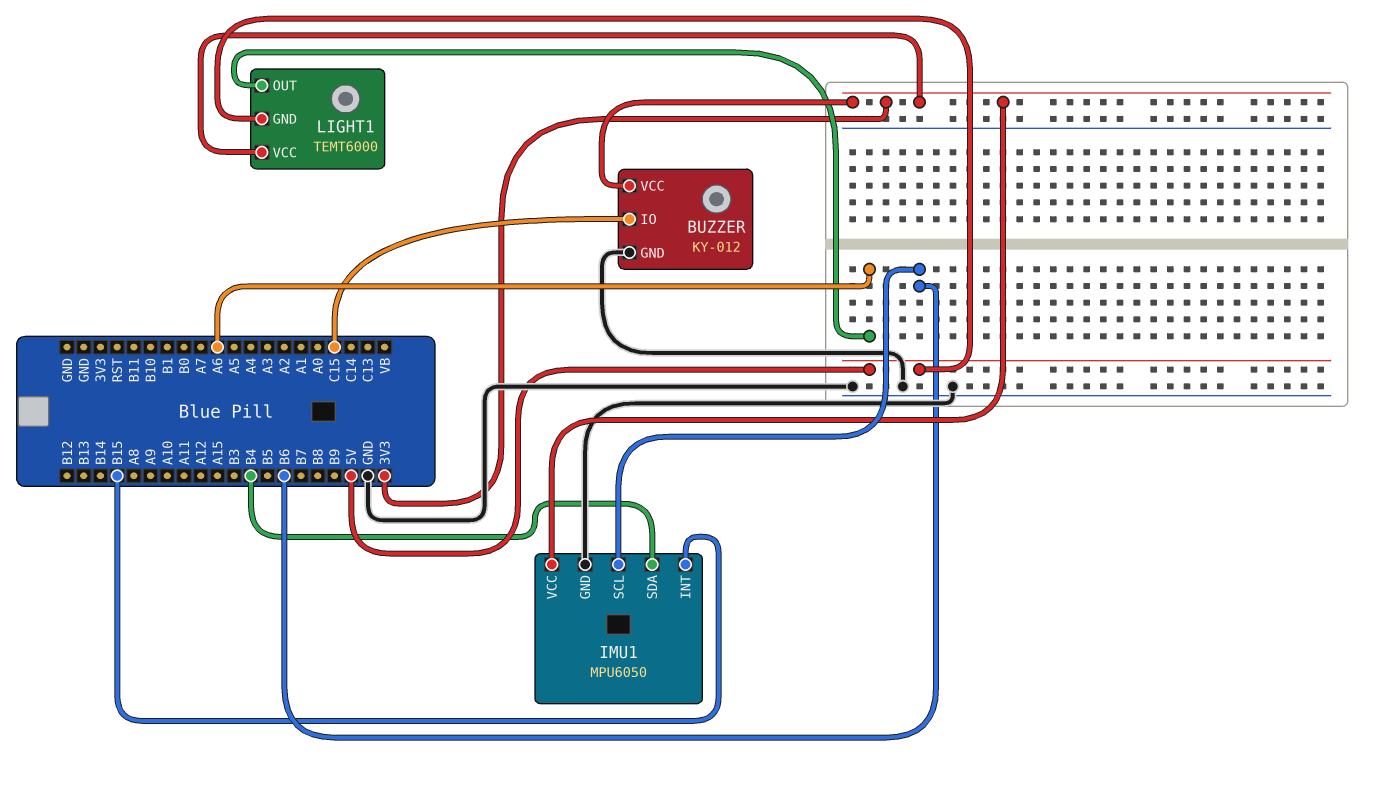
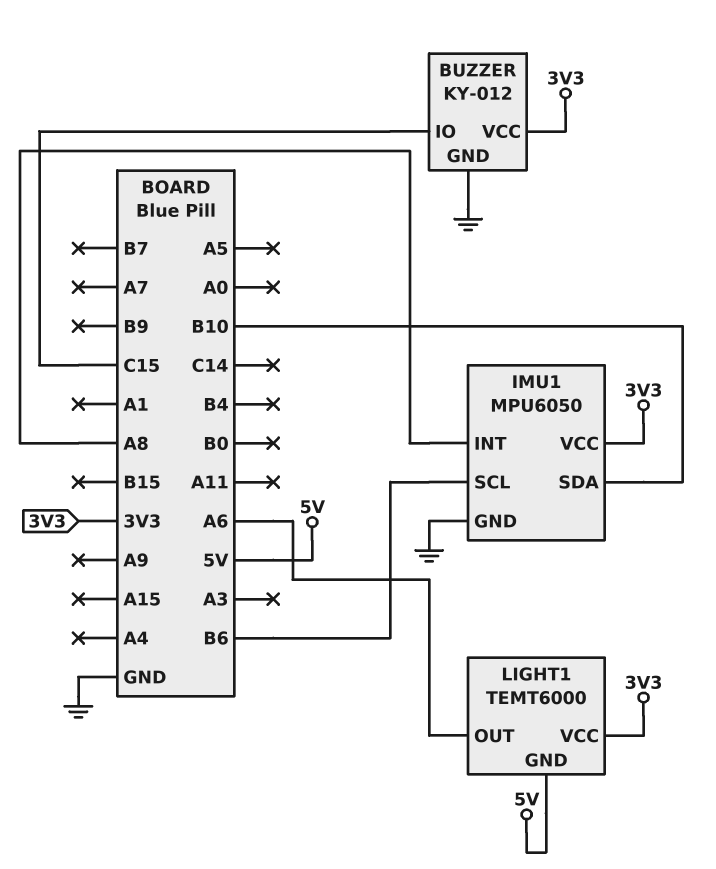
IMU1 pin INT: B15 -> A8
IMU1 pin SDA: B4 -> B10

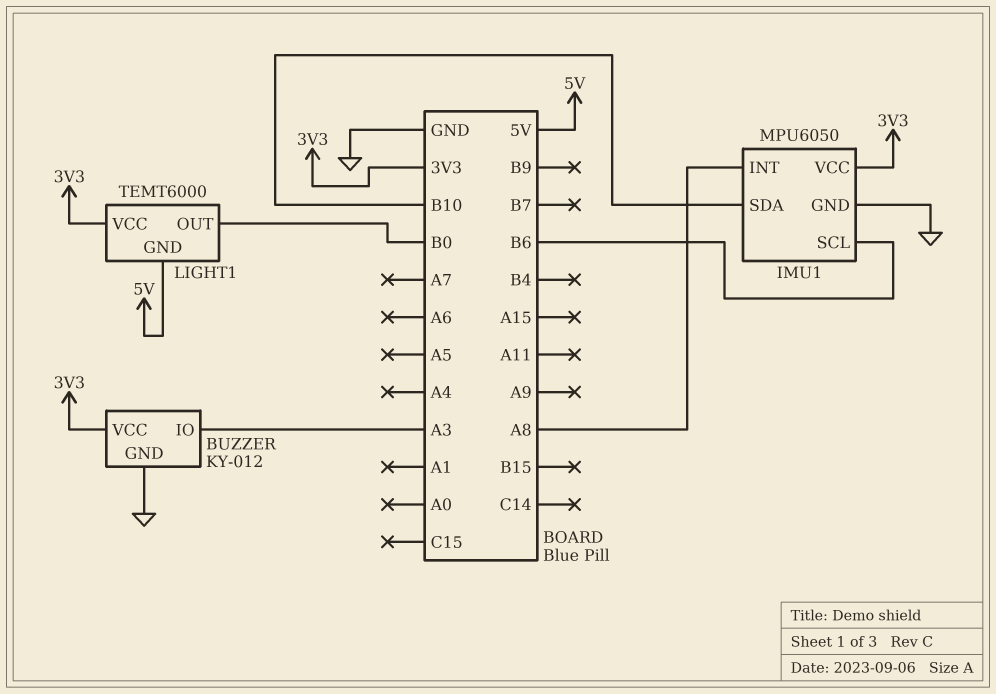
BUZZER pin IO: C15 -> A3
LIGHT1 pin OUT: A6 -> B0

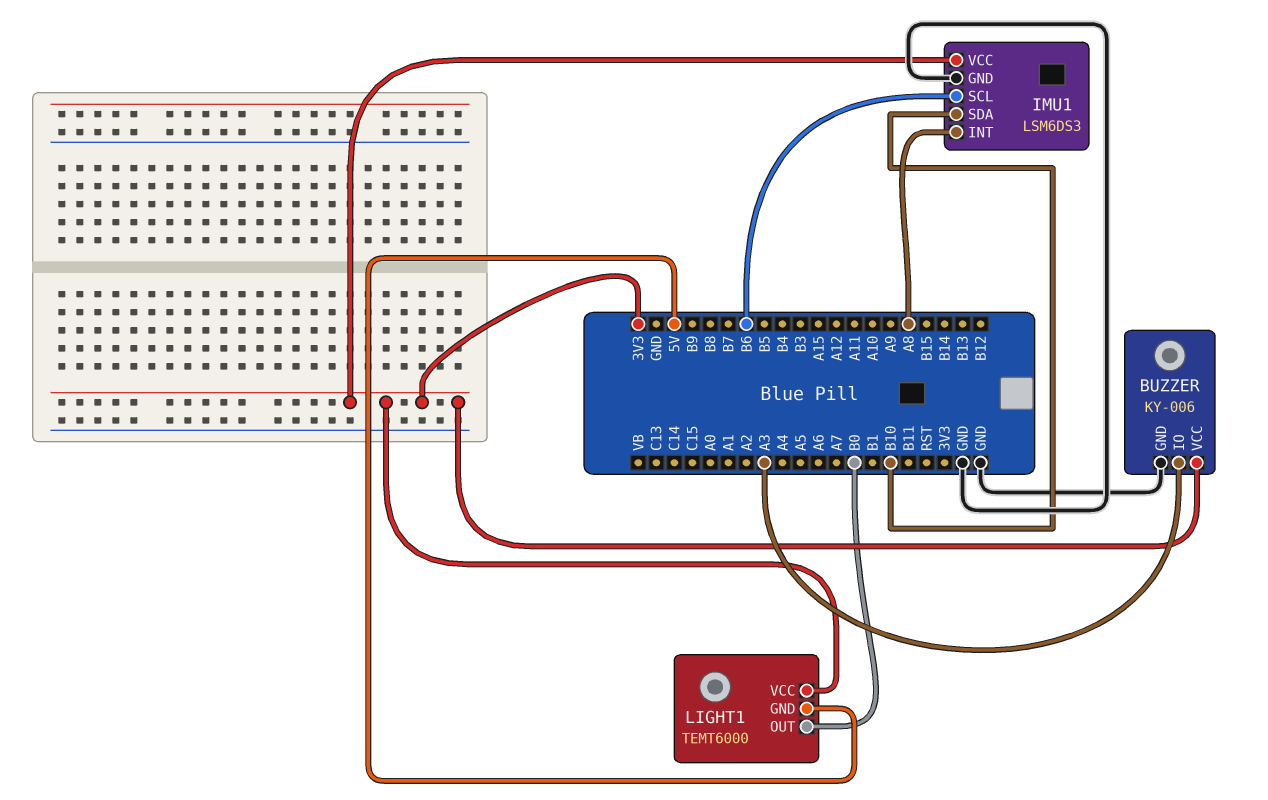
BUZZER: KY-012 -> KY-006
IMU1: MPU6050 -> LSM6DS3

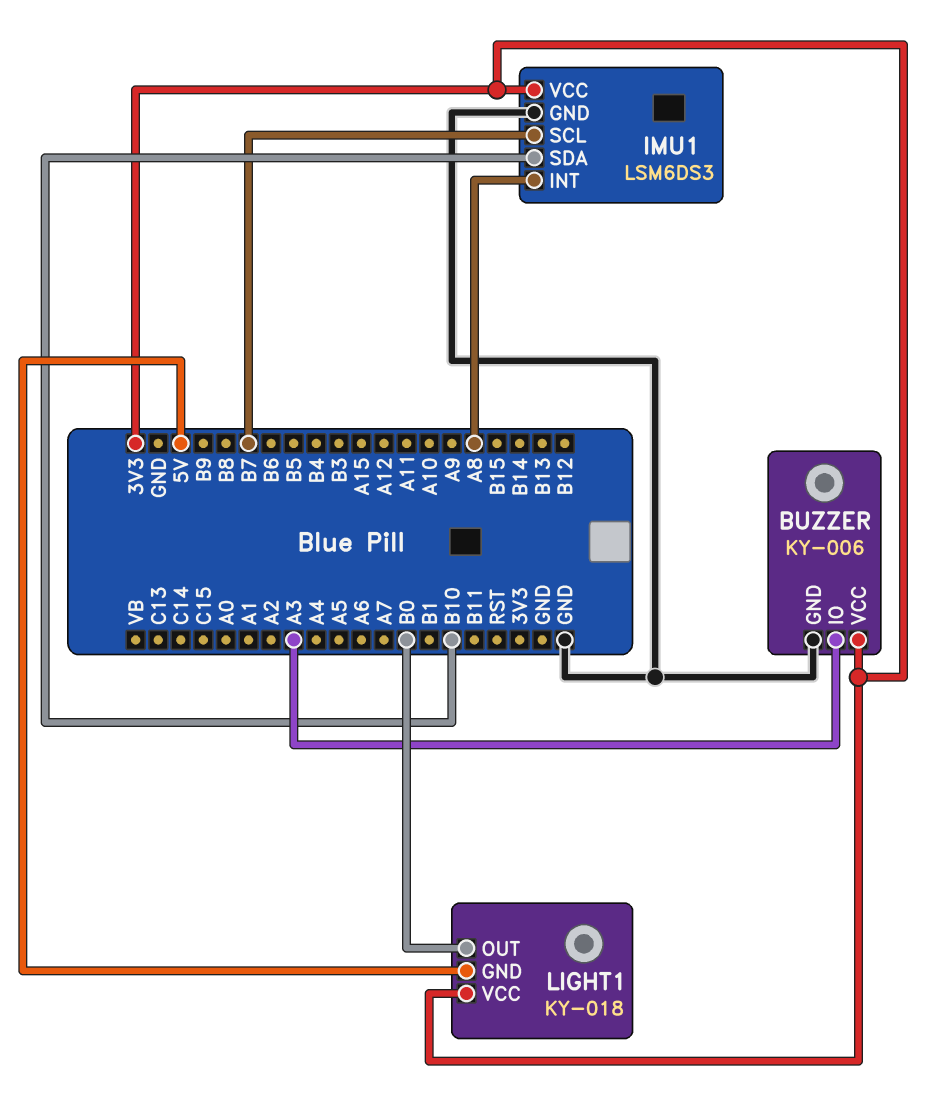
IMU1 pin SCL: B6 -> B7
LIGHT1: TEMT6000 -> KY-018

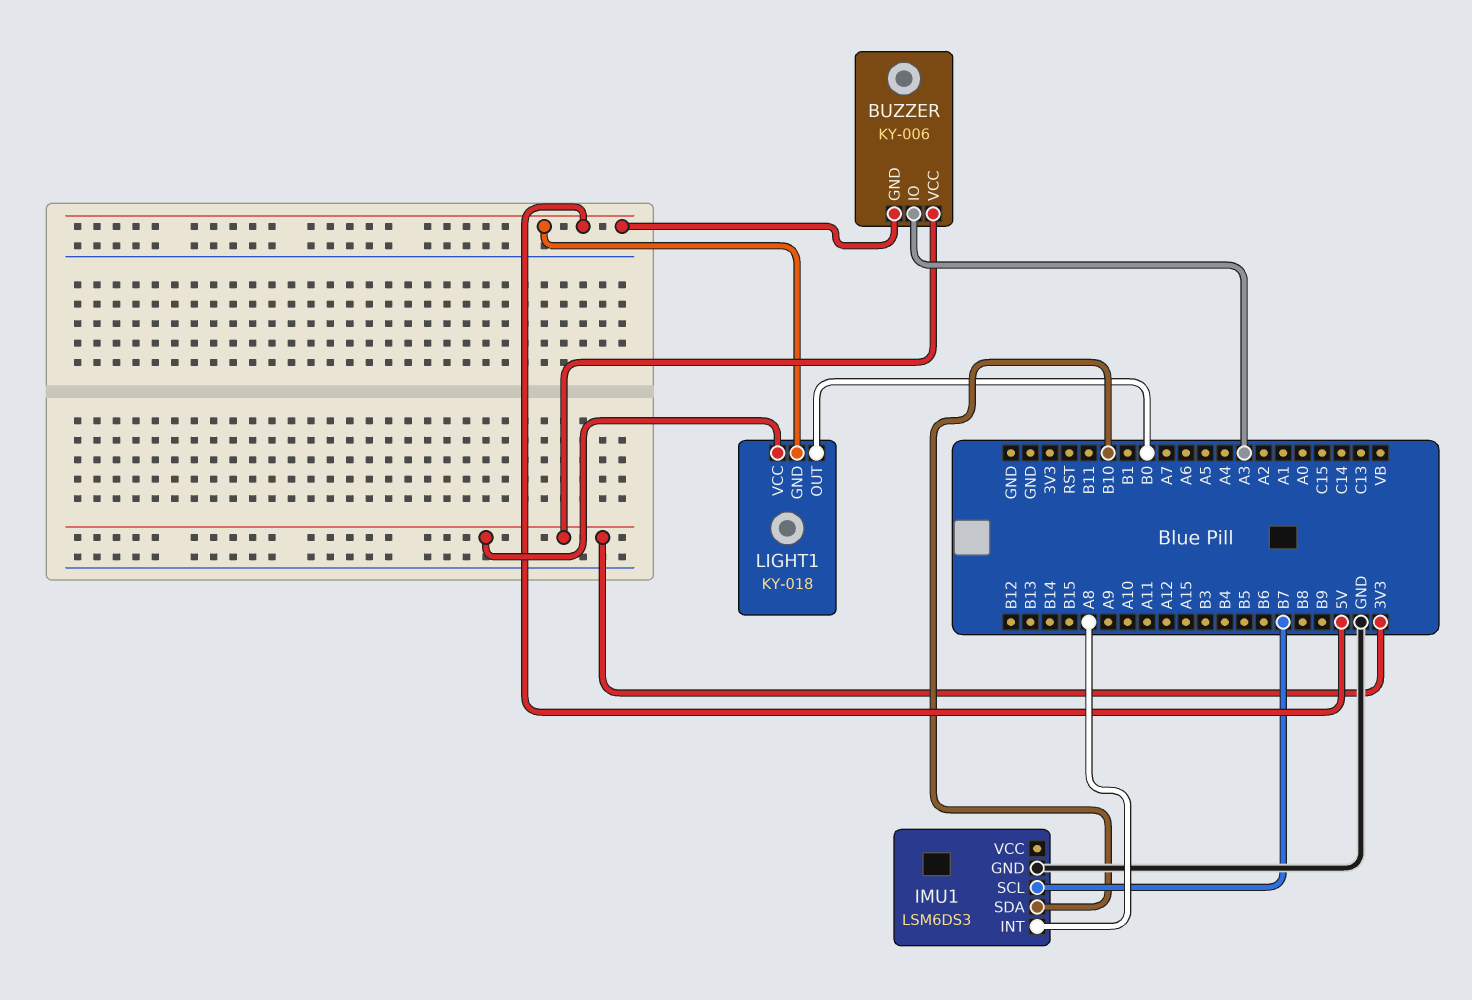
BUZZER pin GND: GND -> 5V
IMU1 pin VCC: 3V3 -> none

